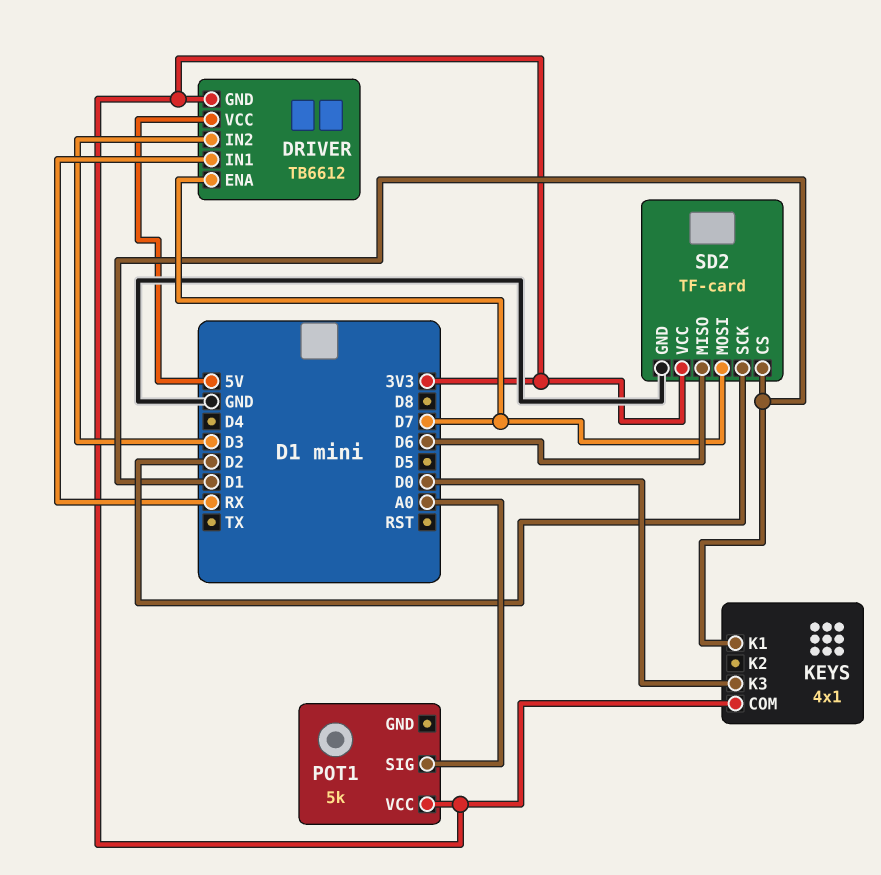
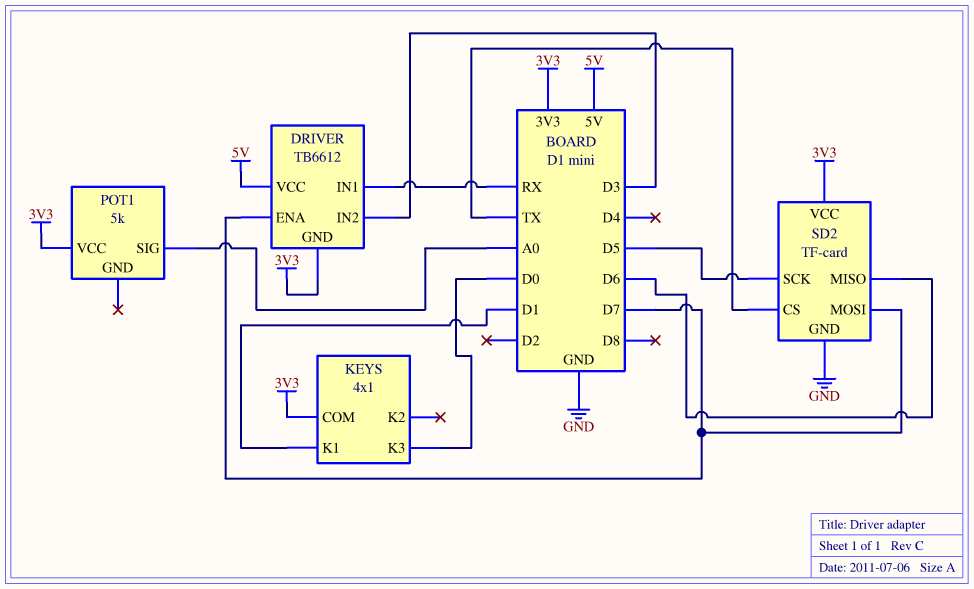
SD2 pin CS: D1 -> TX
SD2 pin SCK: D2 -> D5

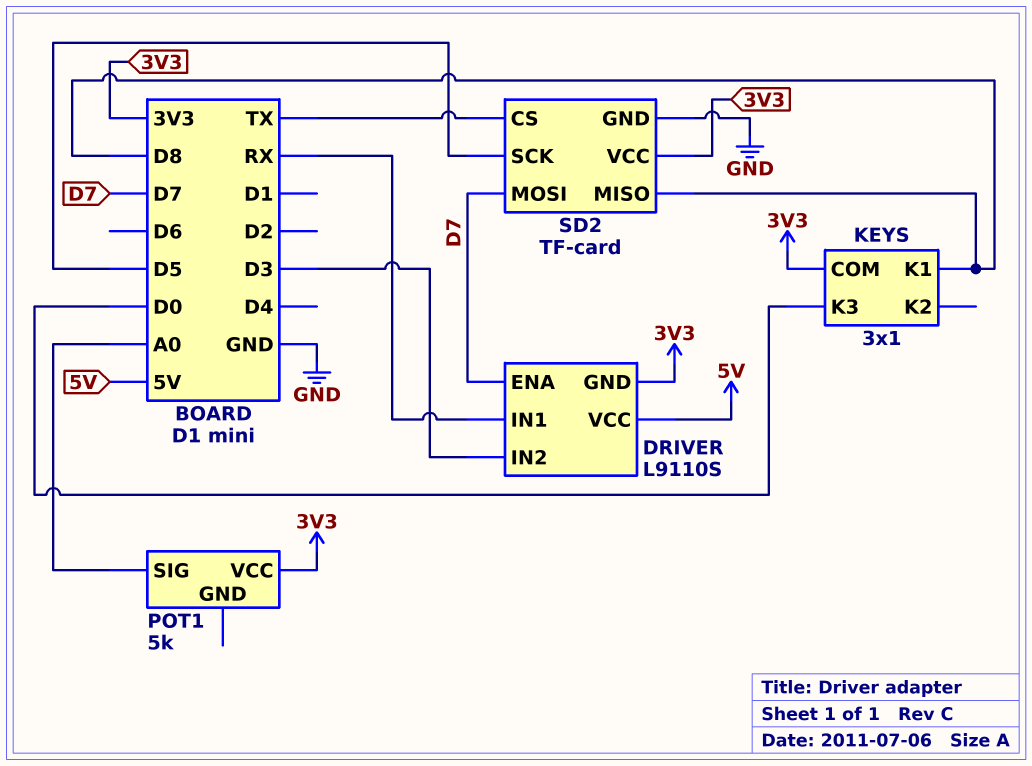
DRIVER: TB6612 -> L9110S
KEYS: 4x1 -> 3x1
KEYS pin K1: D1 -> D8
SD2 pin MISO: D6 -> D8

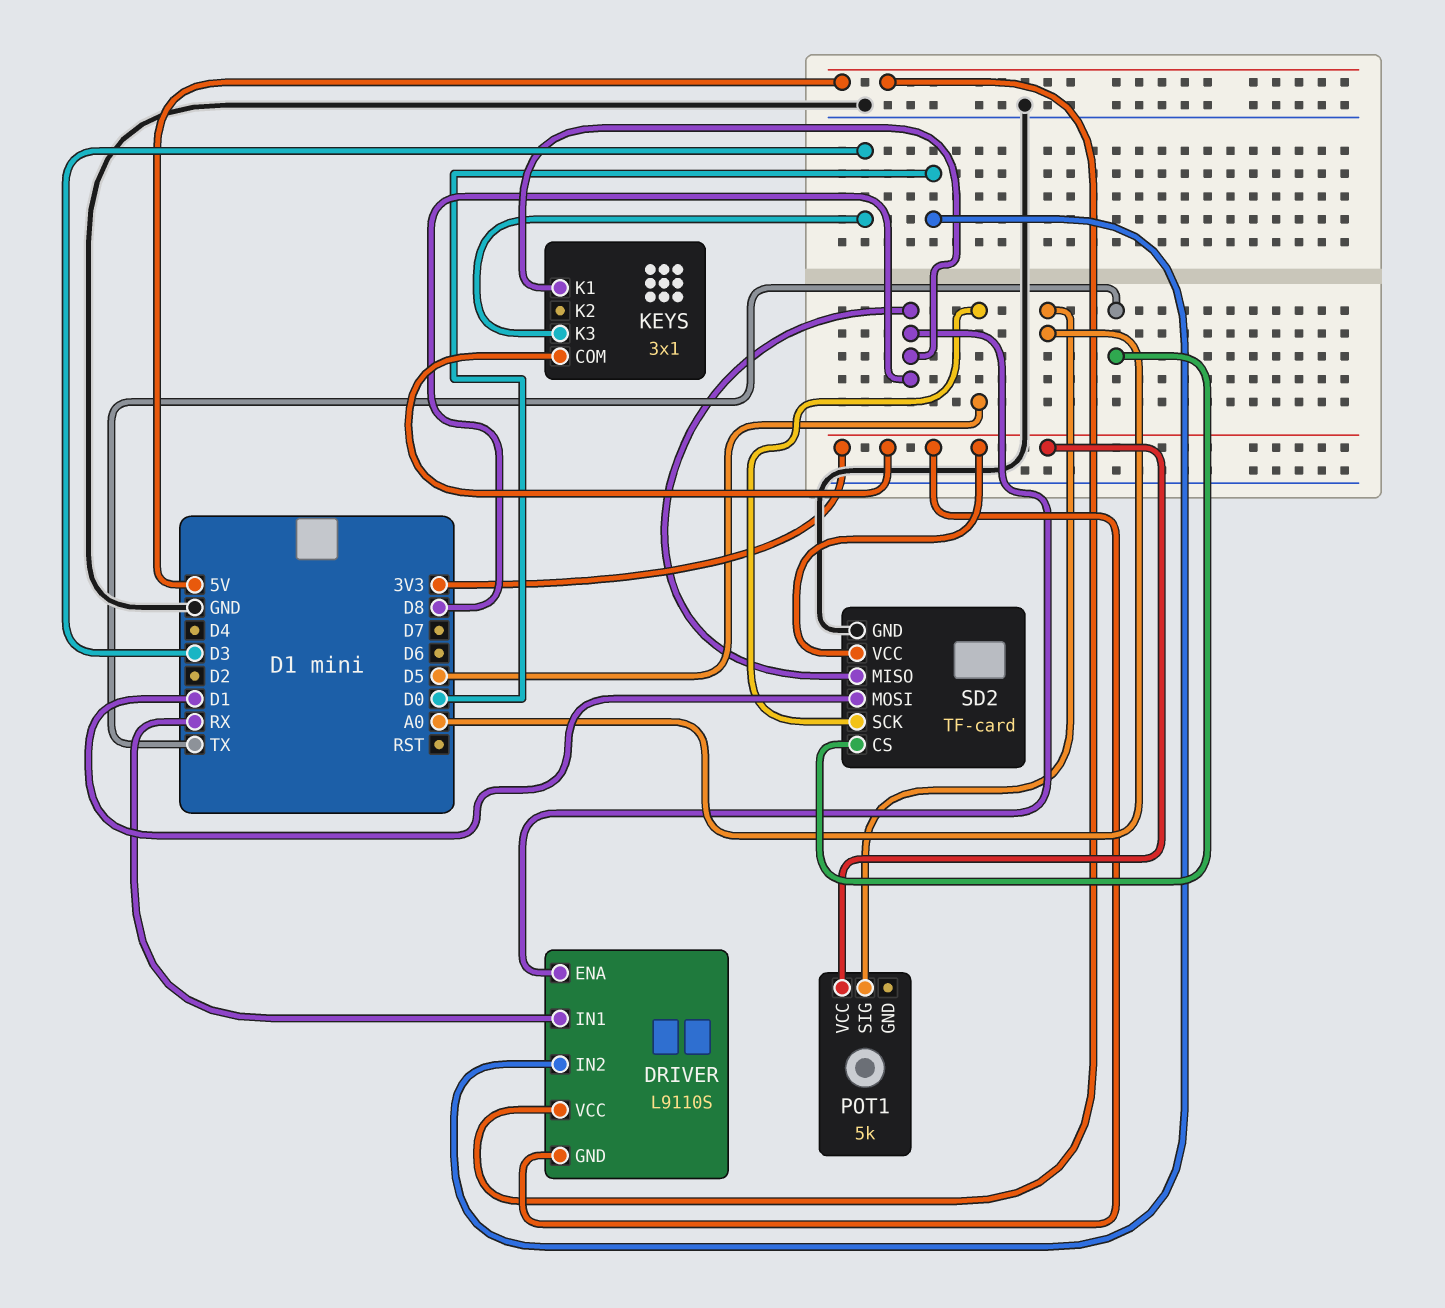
DRIVER pin ENA: D7 -> D8
DRIVER pin IN2: D3 -> D0
KEYS pin K3: D0 -> D3
SD2 pin MOSI: D7 -> D1

